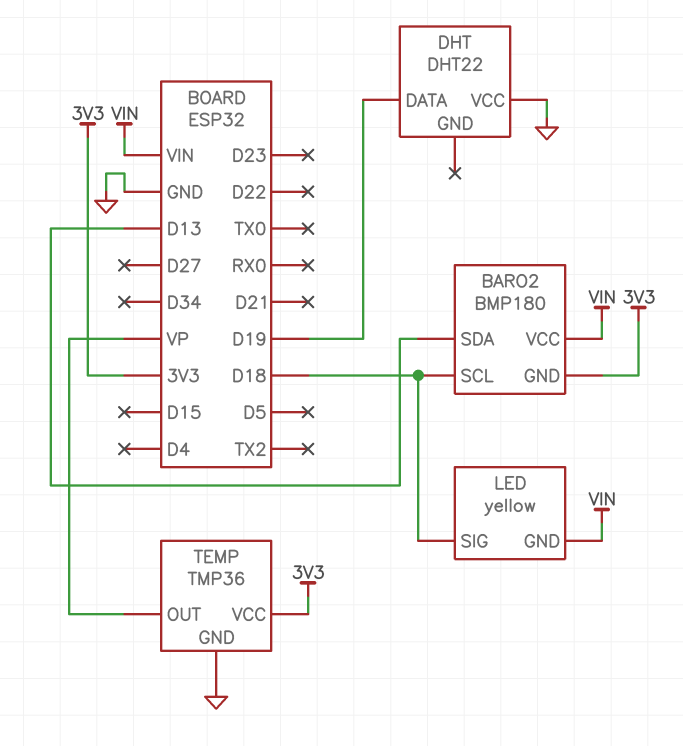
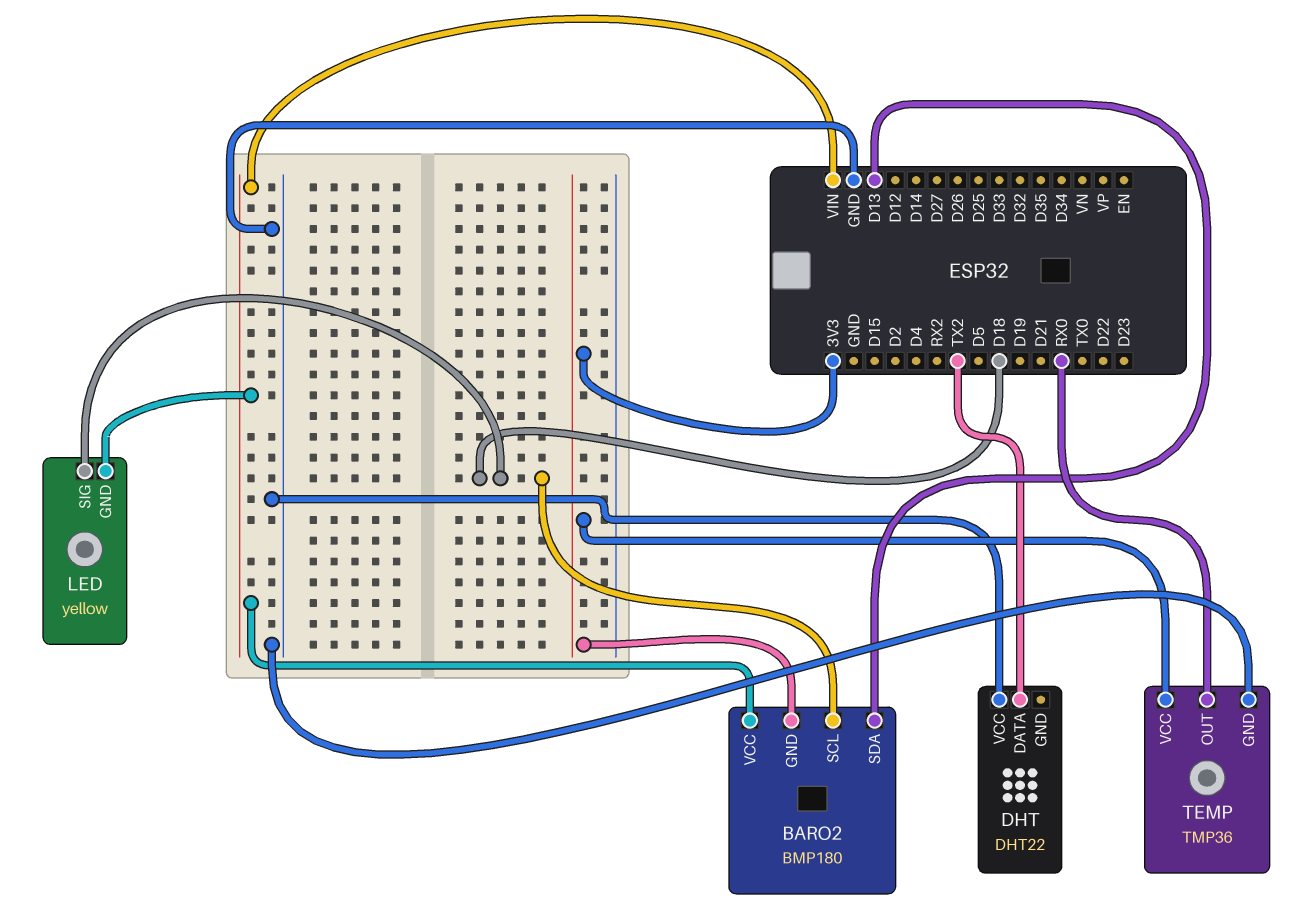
DHT pin DATA: D19 -> TX2
TEMP pin OUT: VP -> RX0

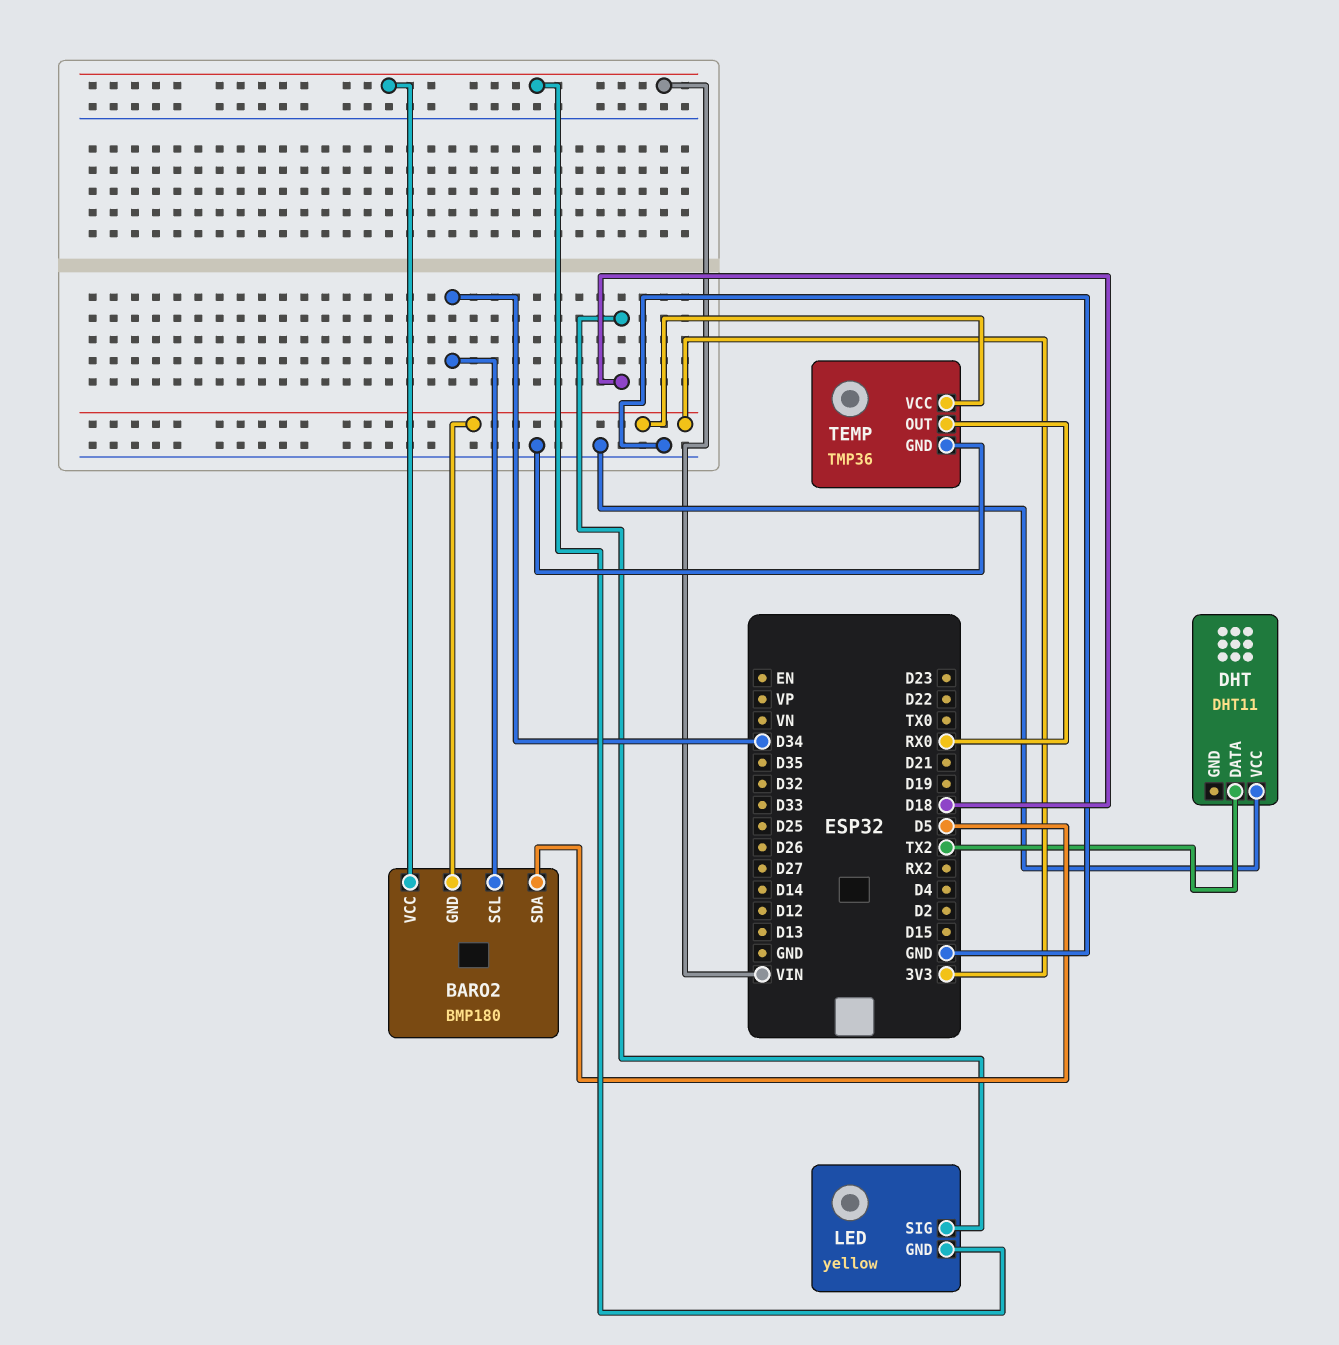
BARO2 pin SCL: D18 -> D34
BARO2 pin SDA: D13 -> D5
DHT: DHT22 -> DHT11

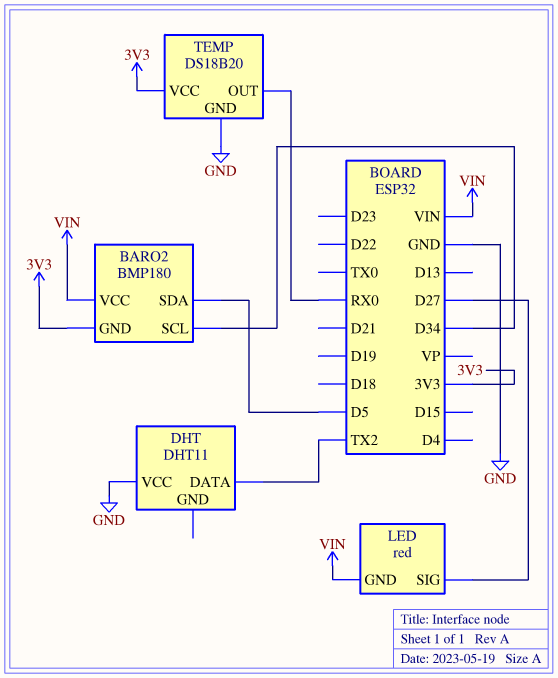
LED: yellow -> red
LED pin SIG: D18 -> D27
TEMP: TMP36 -> DS18B20

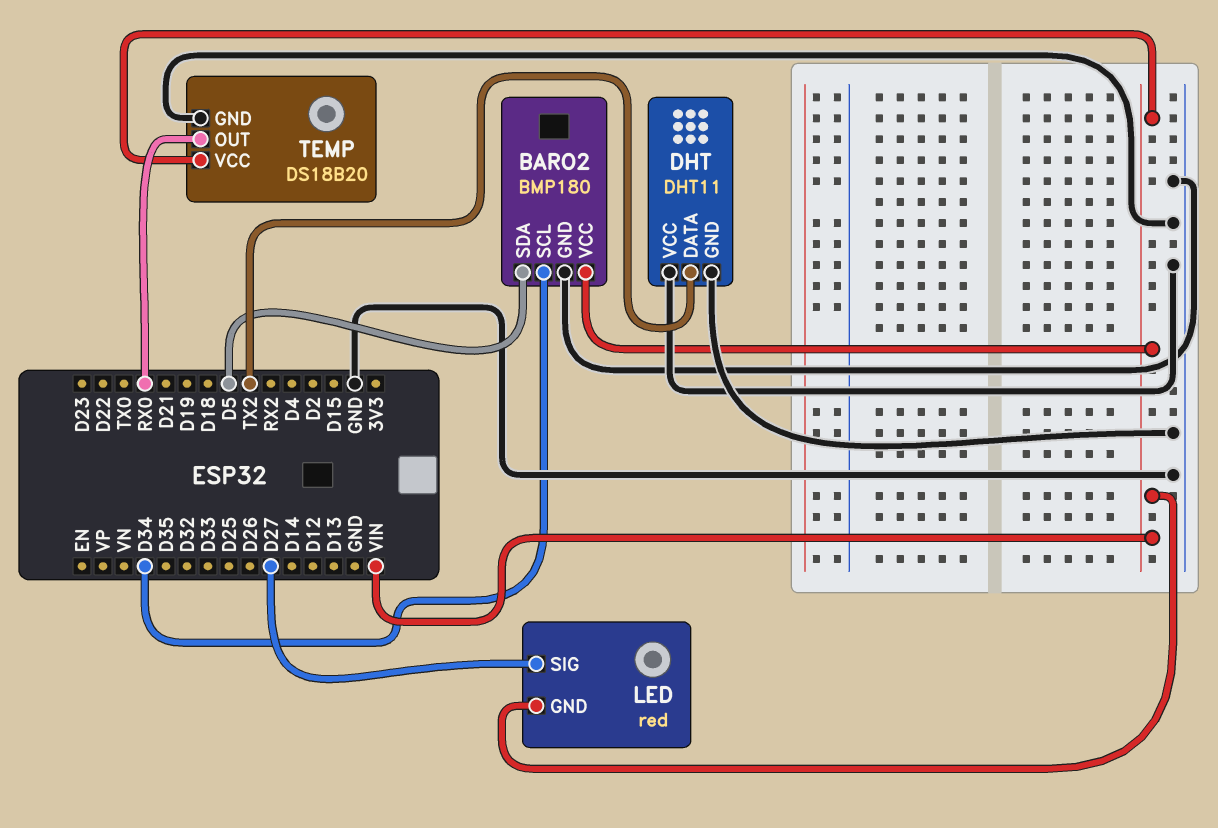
BARO2 pin GND: 3V3 -> GND
DHT pin GND: none -> GND
TEMP pin VCC: 3V3 -> VIN

